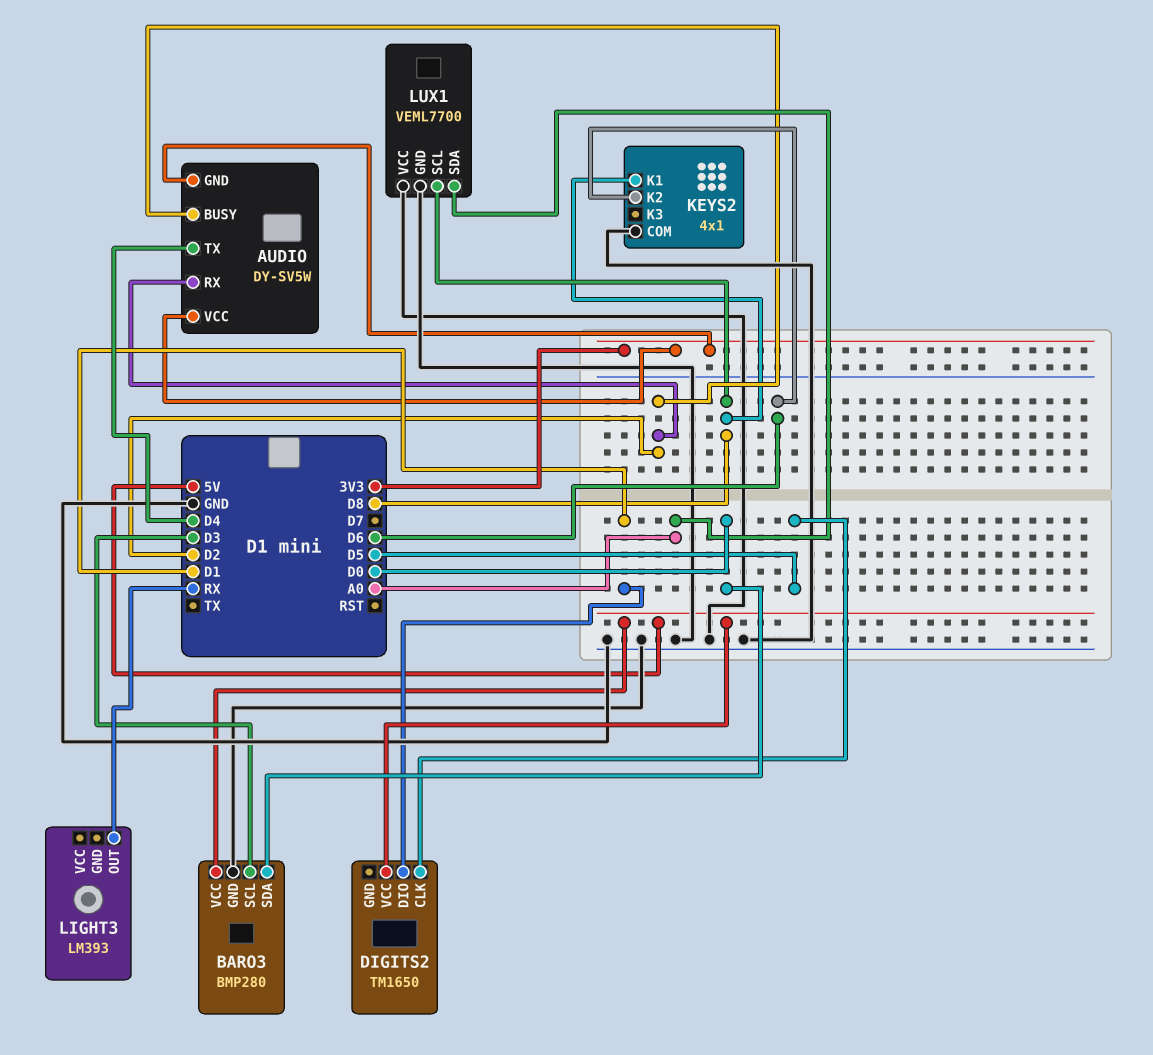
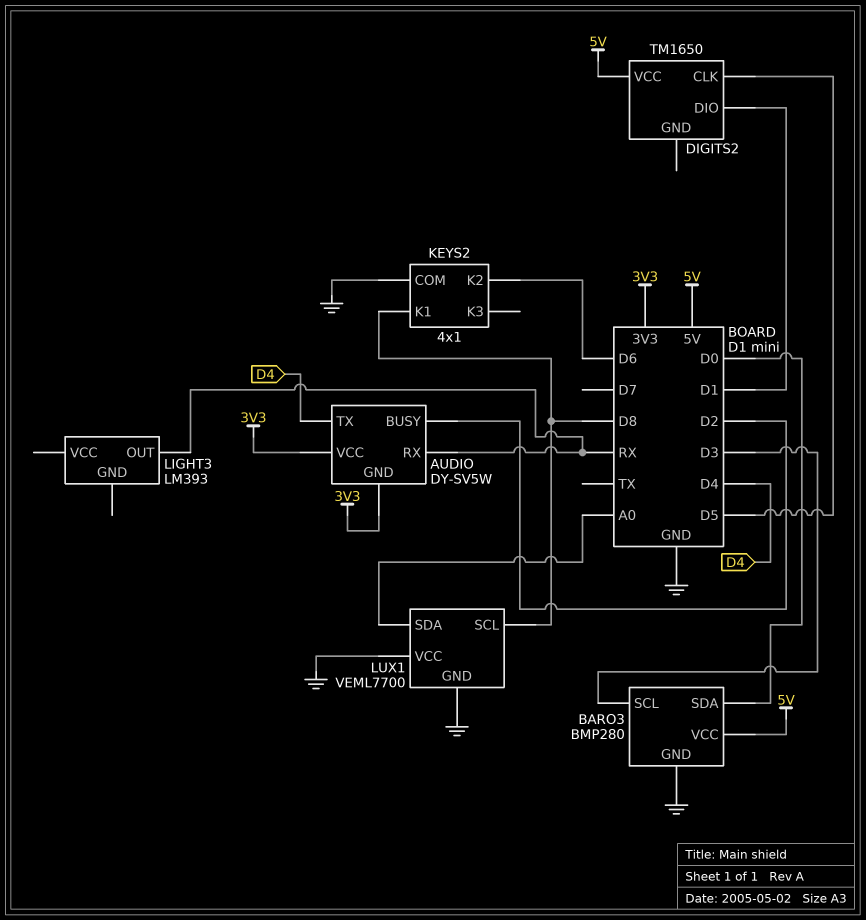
AUDIO pin RX: D2 -> RX

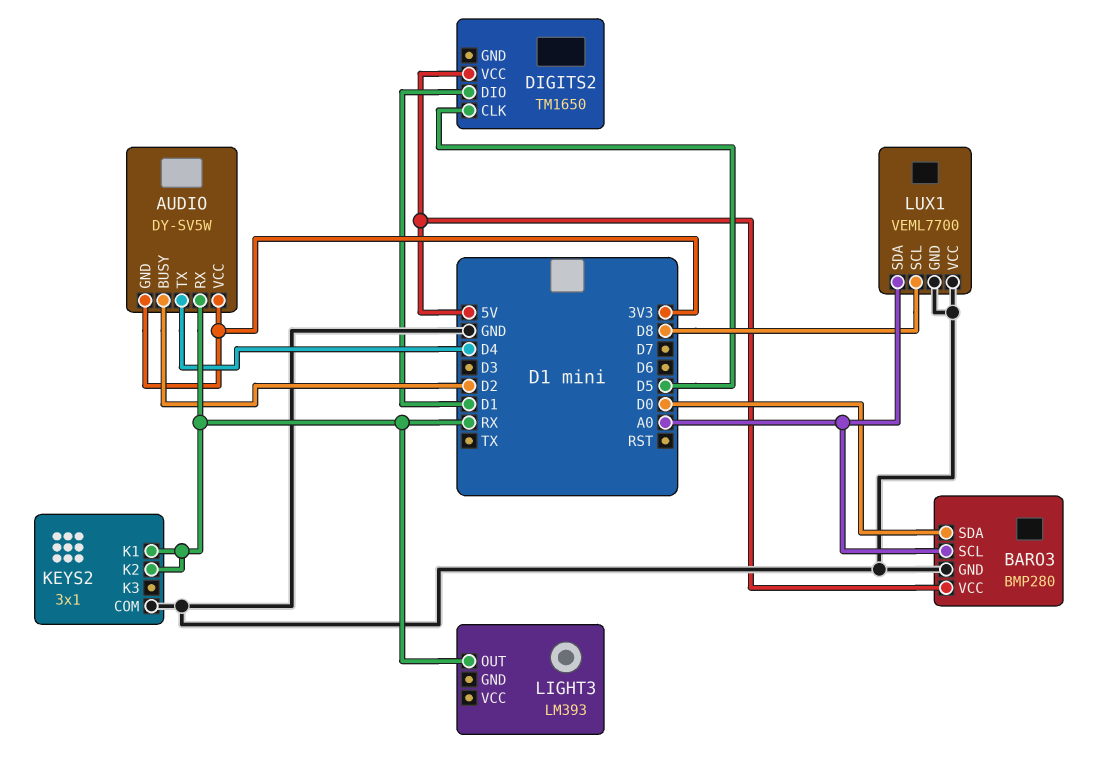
BARO3 pin SCL: D3 -> A0
KEYS2: 4x1 -> 3x1
KEYS2 pin K1: D8 -> RX
KEYS2 pin K2: D6 -> RX

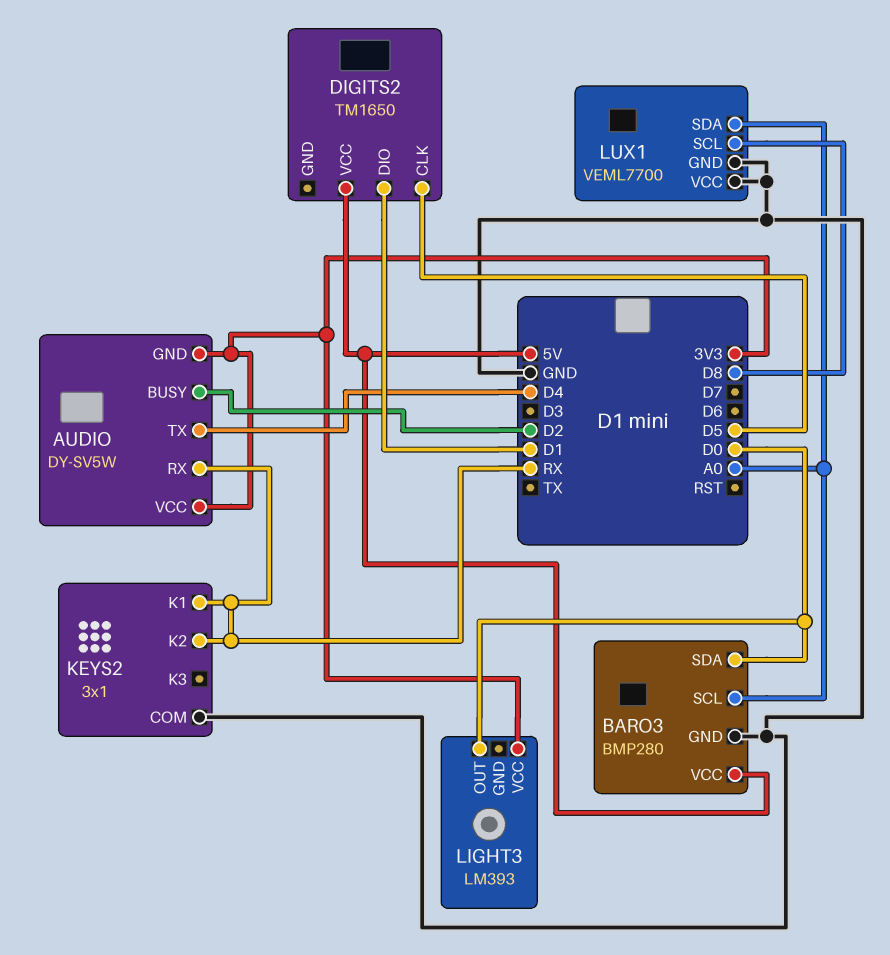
LIGHT3 pin OUT: RX -> D0
LIGHT3 pin VCC: none -> 3V3

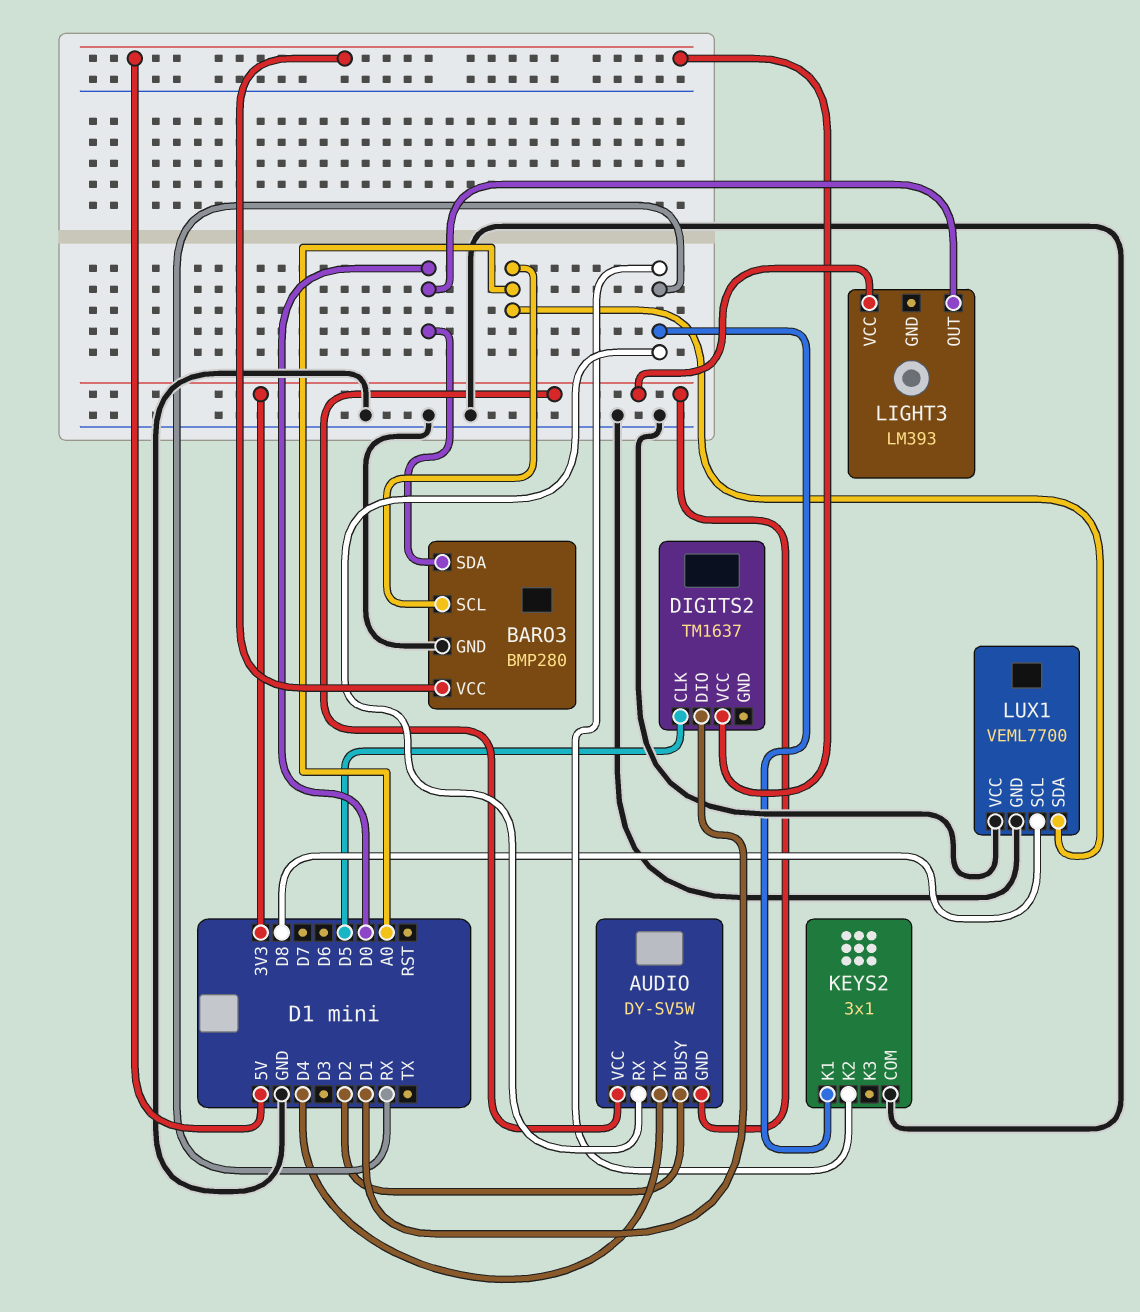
DIGITS2: TM1650 -> TM1637

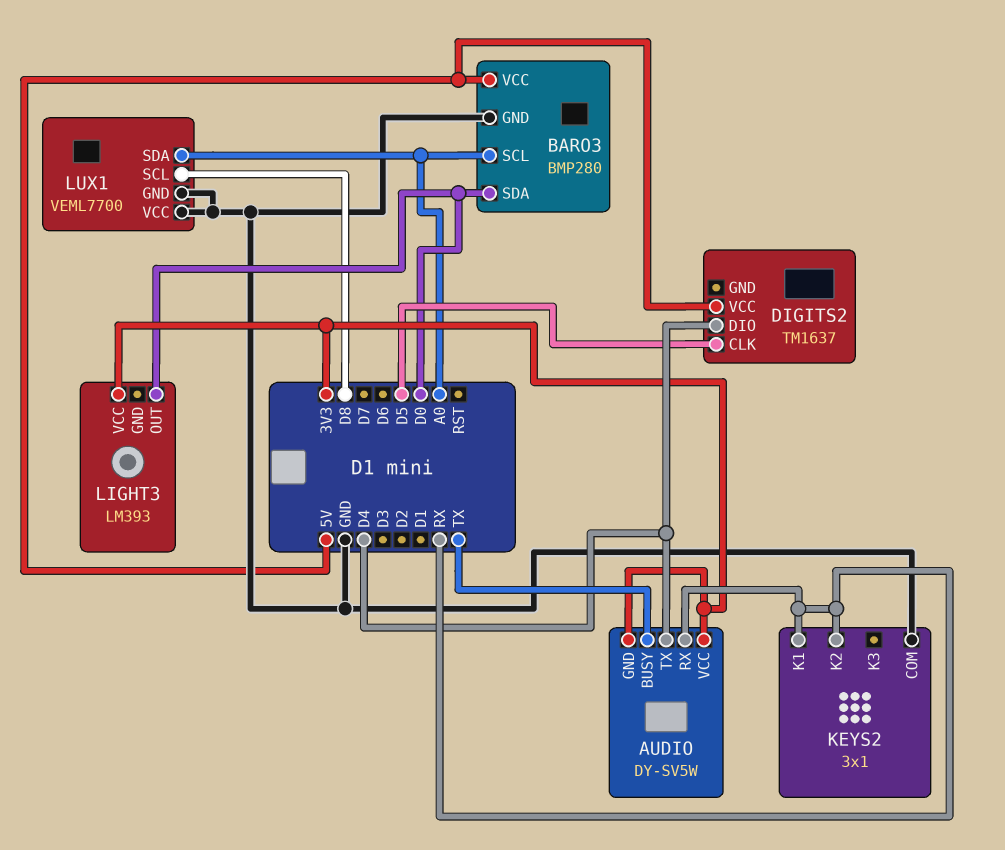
AUDIO pin BUSY: D2 -> TX
DIGITS2 pin DIO: D1 -> D4

